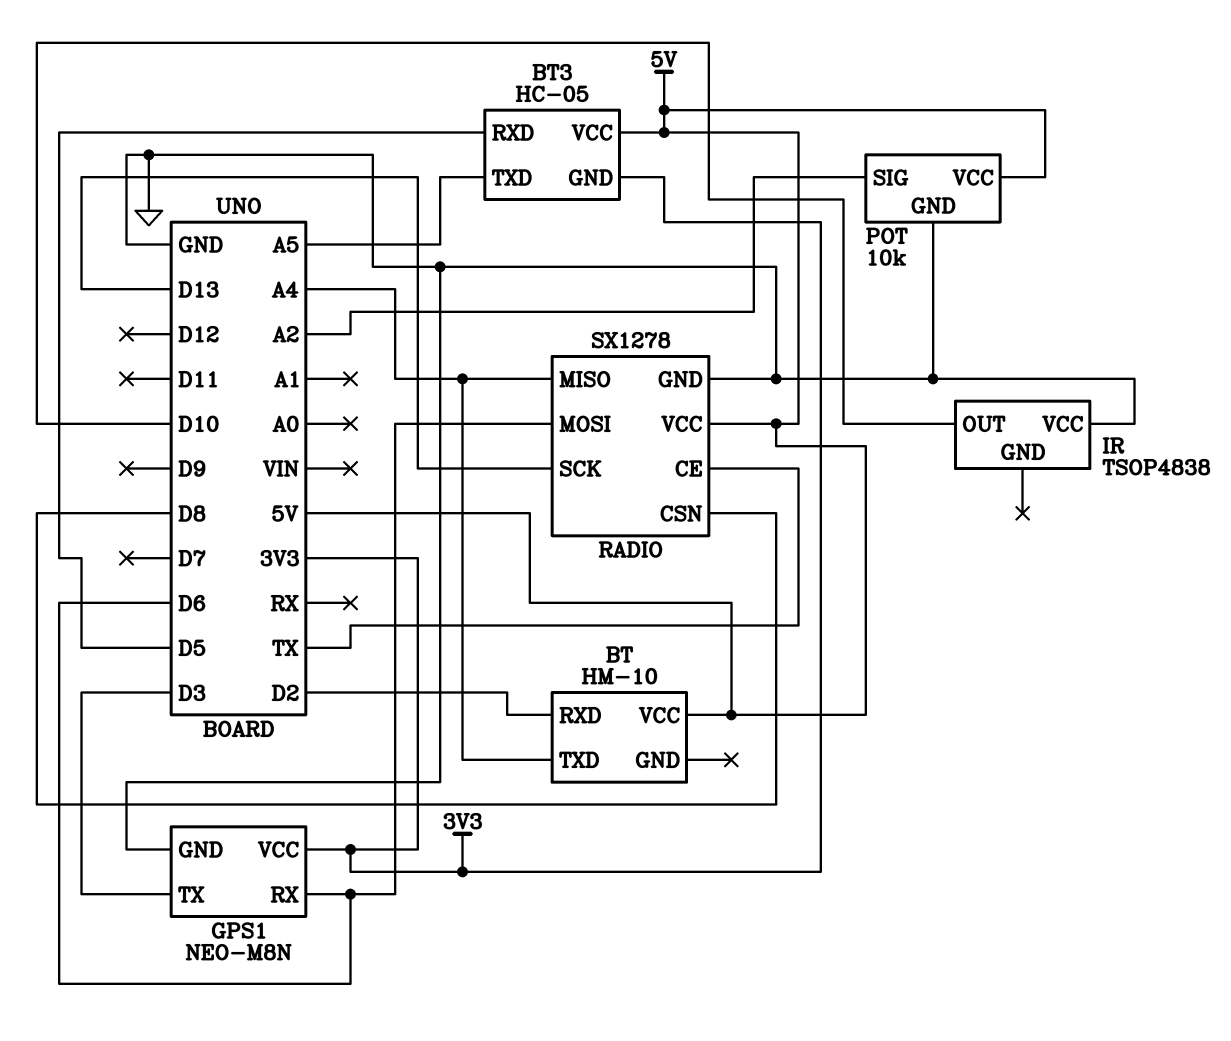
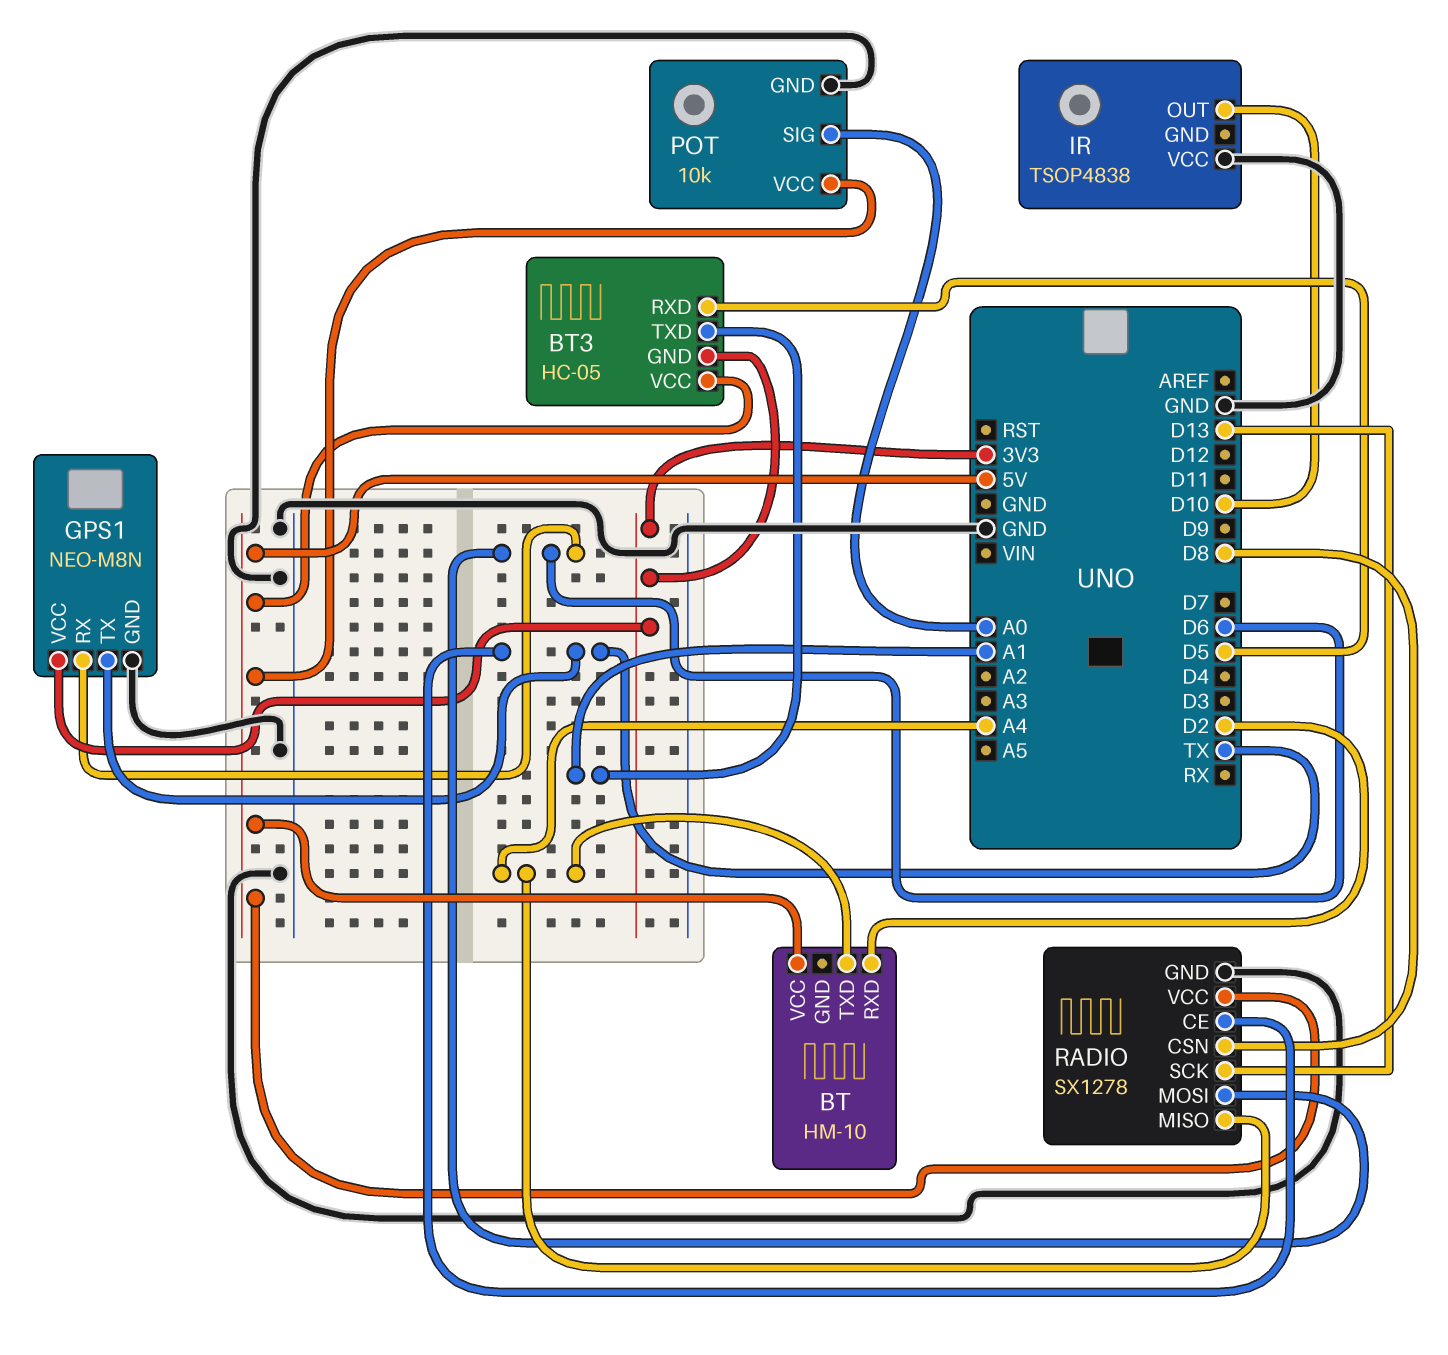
BT3 pin TXD: A5 -> A1
GPS1 pin TX: D3 -> TX
POT pin SIG: A2 -> A0

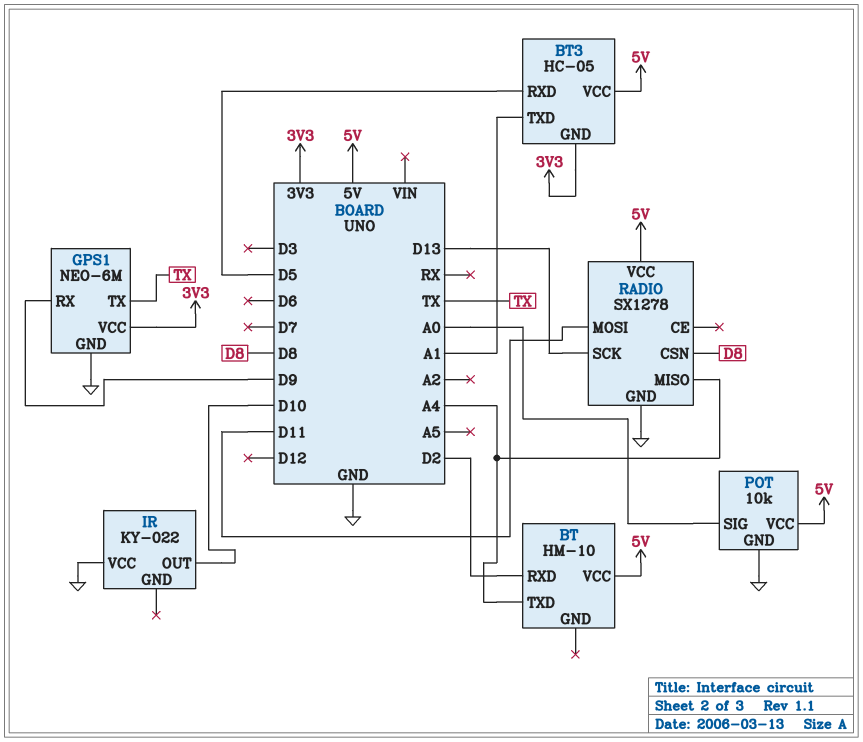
GPS1: NEO-M8N -> NEO-6M
GPS1 pin RX: D6 -> D9
IR: TSOP4838 -> KY-022
RADIO pin CE: TX -> none
RADIO pin MOSI: D6 -> D11

